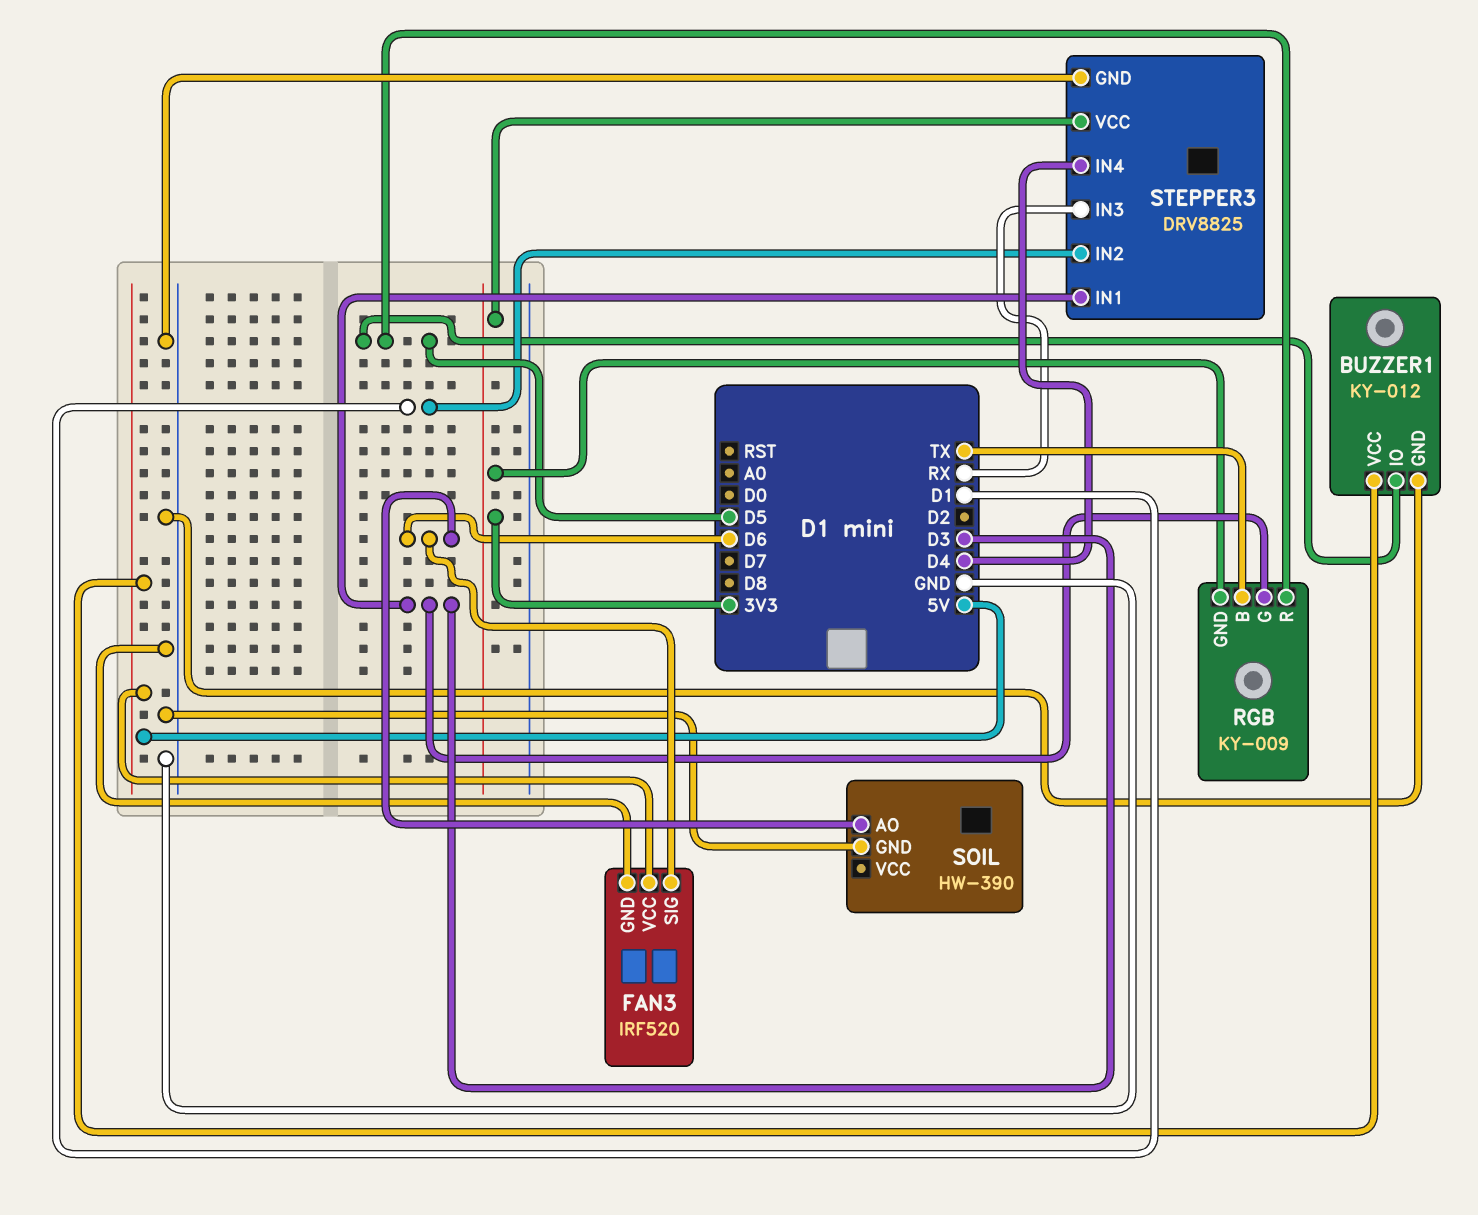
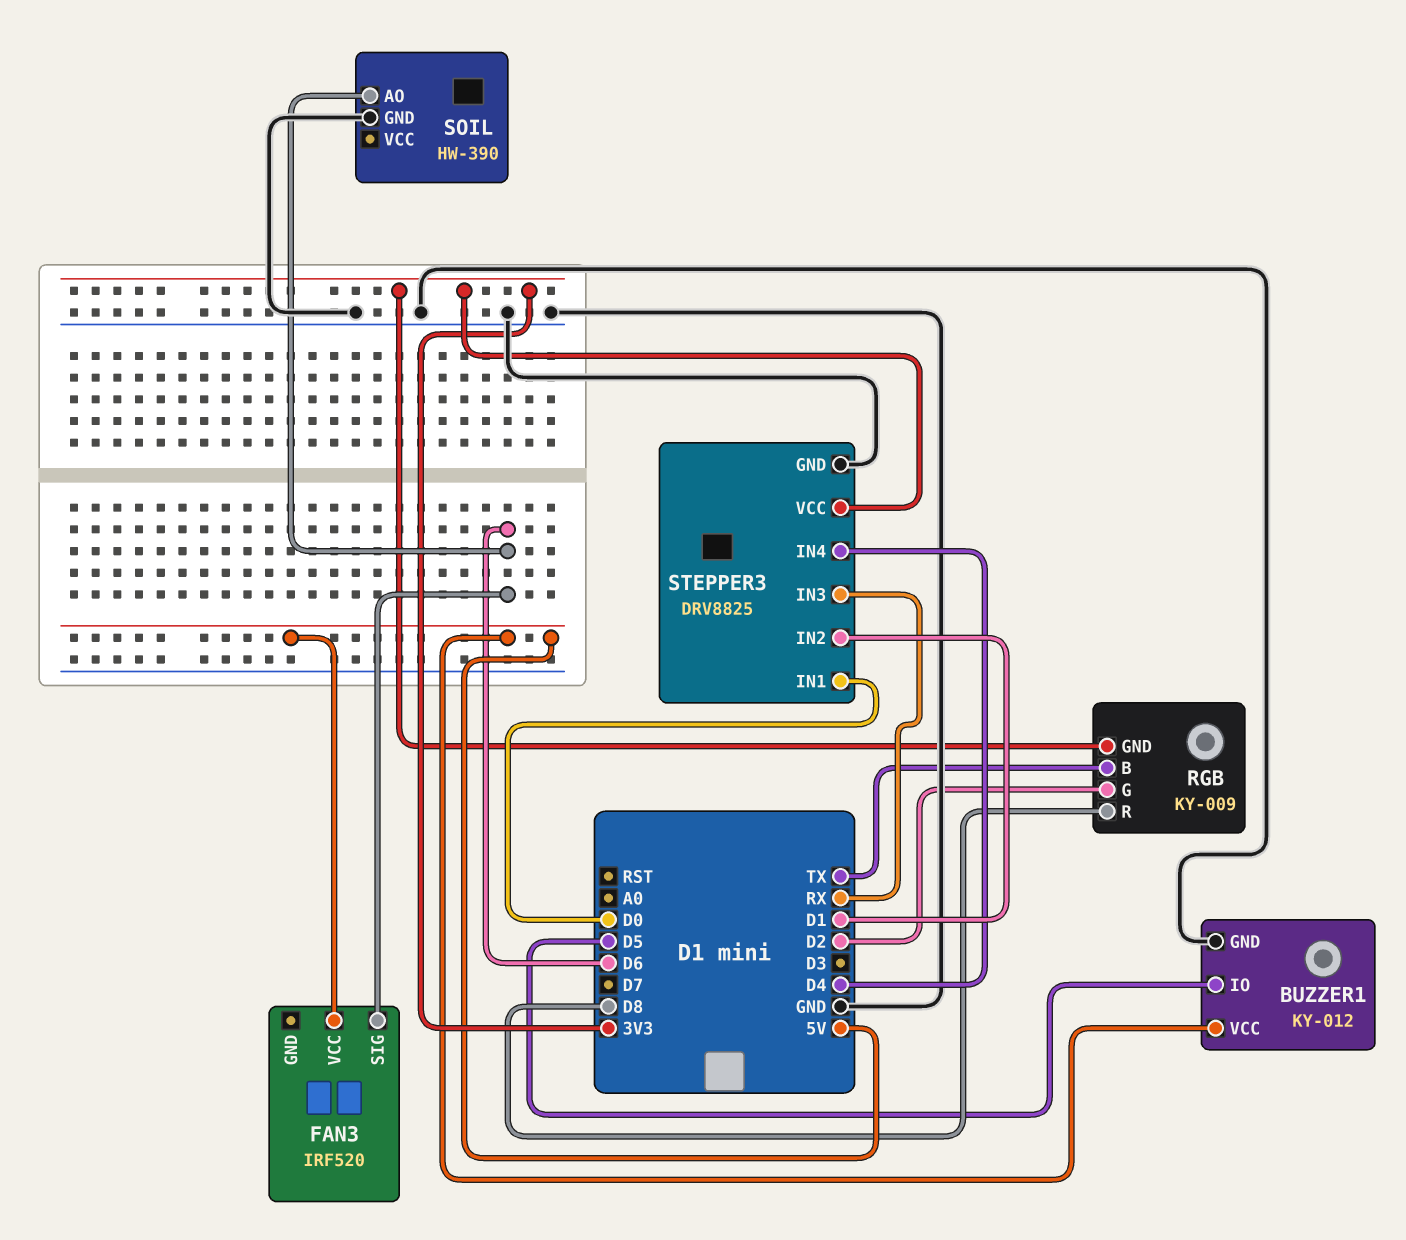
FAN3 pin GND: GND -> none
RGB pin G: D3 -> D2
RGB pin R: D5 -> D8
STEPPER3 pin IN1: D3 -> D0

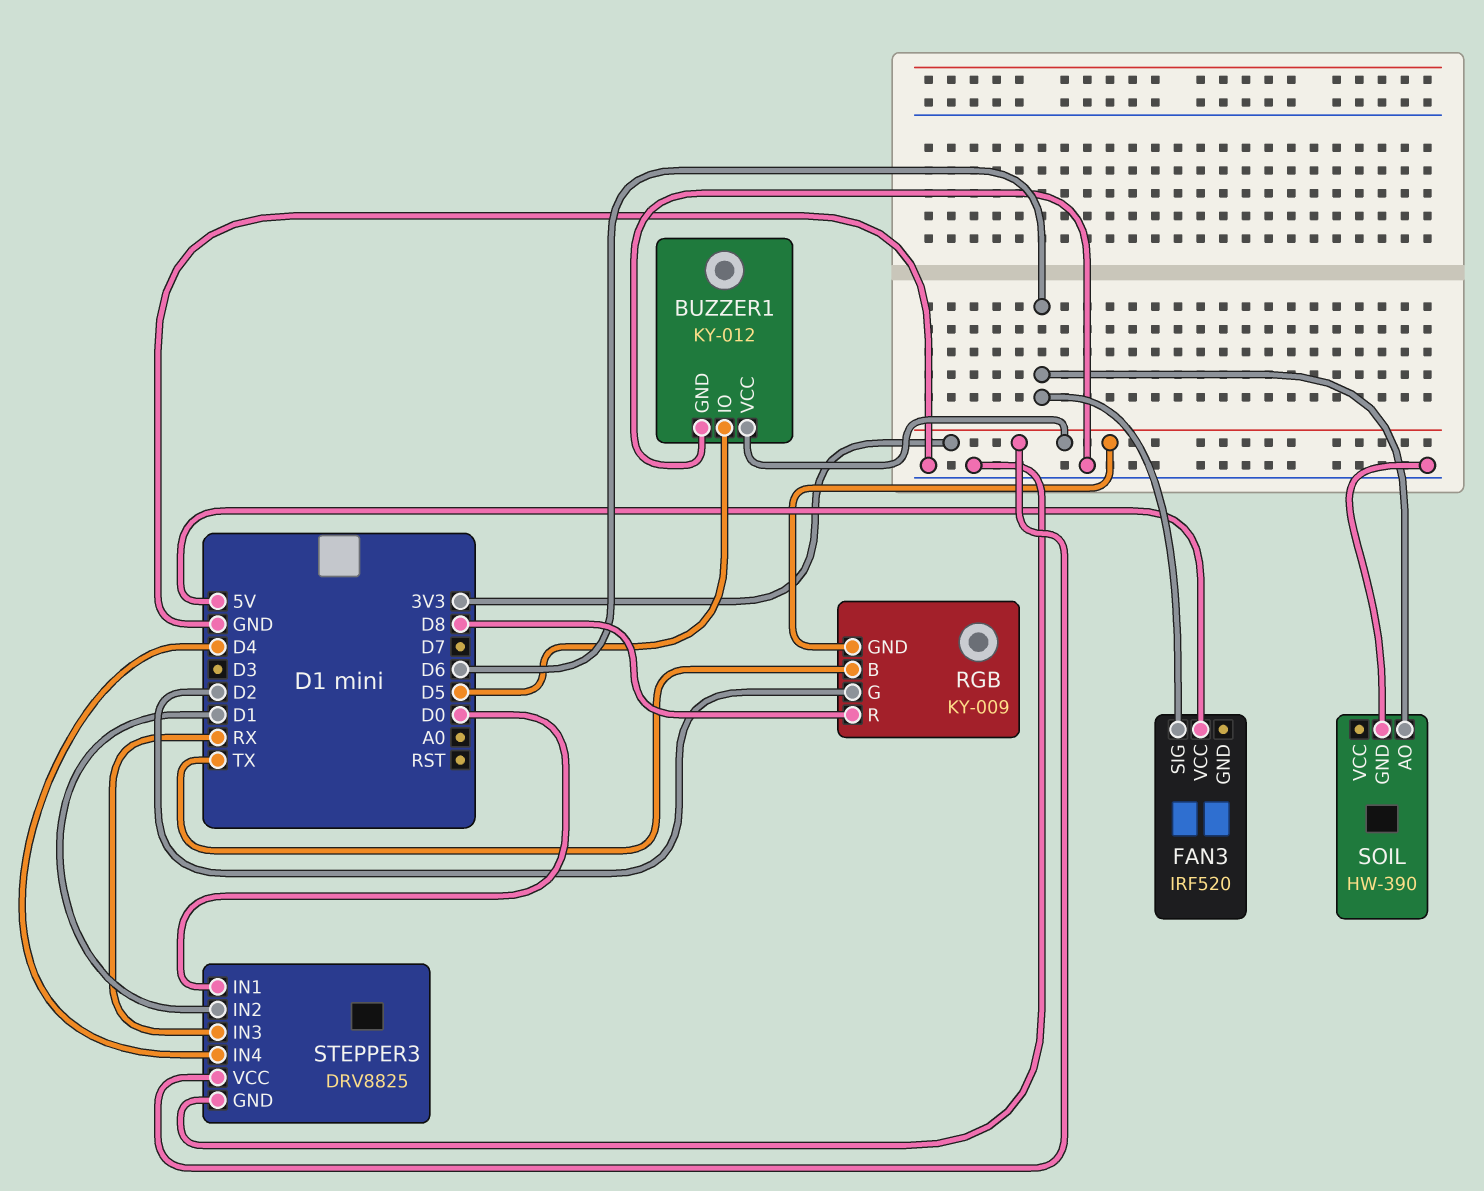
BUZZER1 pin VCC: 5V -> 3V3

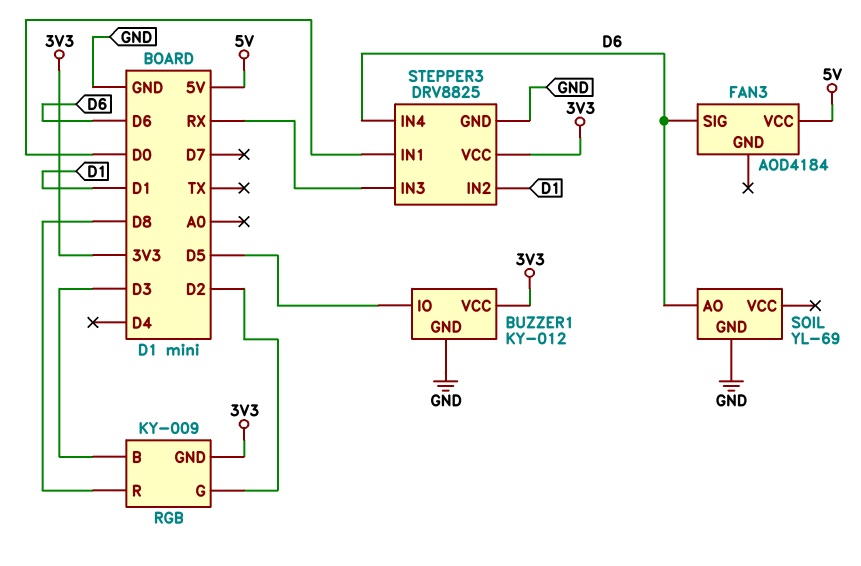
FAN3: IRF520 -> AOD4184
RGB pin B: TX -> D3
SOIL: HW-390 -> YL-69
STEPPER3 pin IN4: D4 -> D6

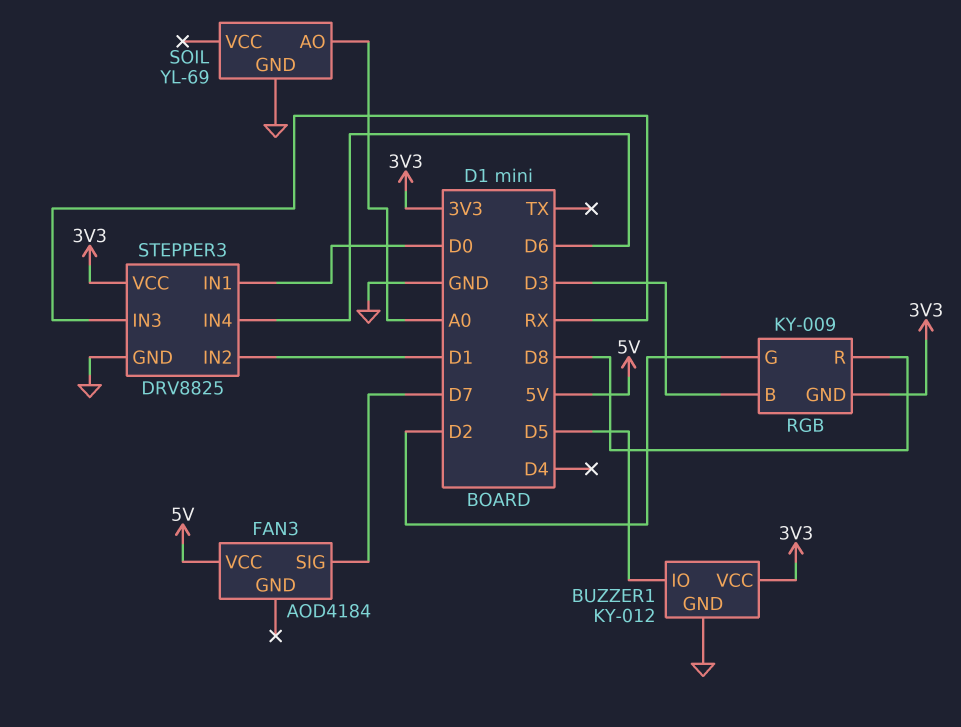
FAN3 pin SIG: D6 -> D7
SOIL pin AO: D6 -> A0

